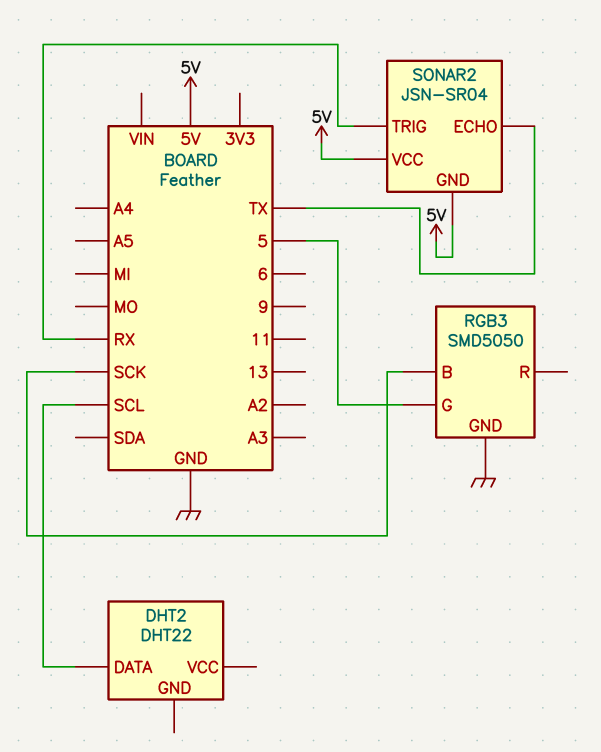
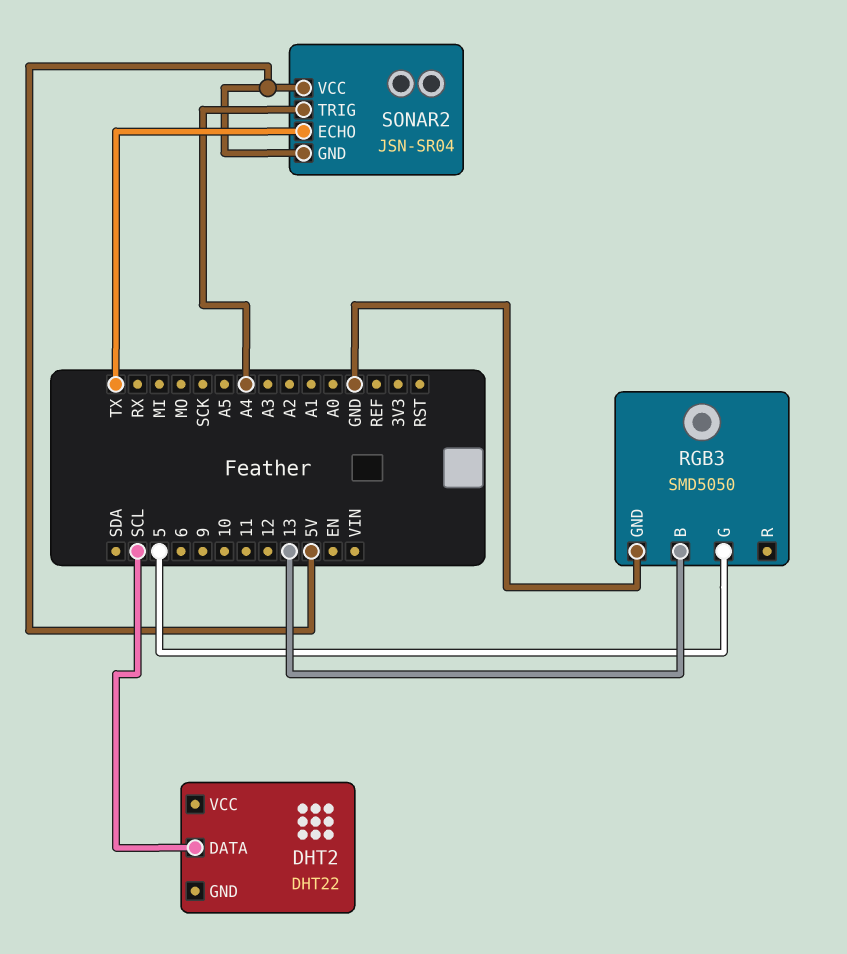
RGB3 pin B: SCK -> 13
SONAR2 pin TRIG: RX -> A4

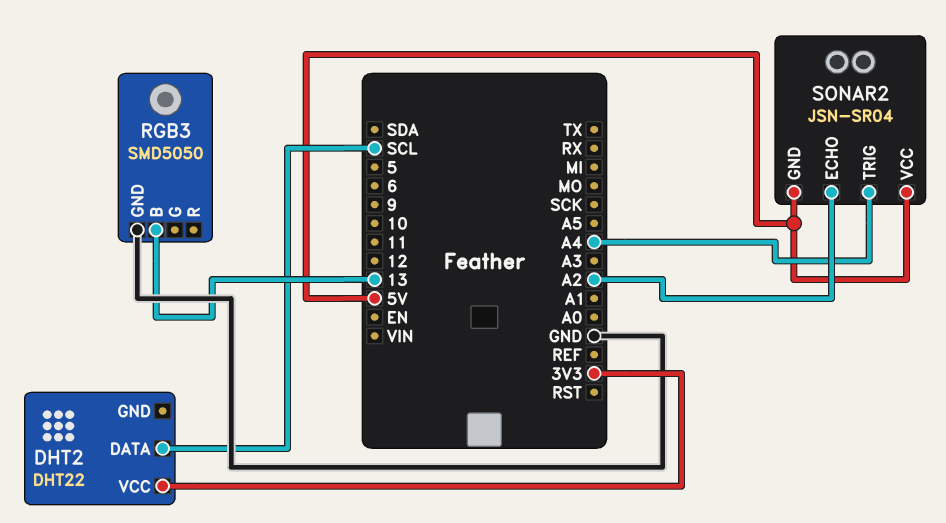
DHT2 pin VCC: none -> 3V3
RGB3 pin G: 5 -> none
SONAR2 pin ECHO: TX -> A2

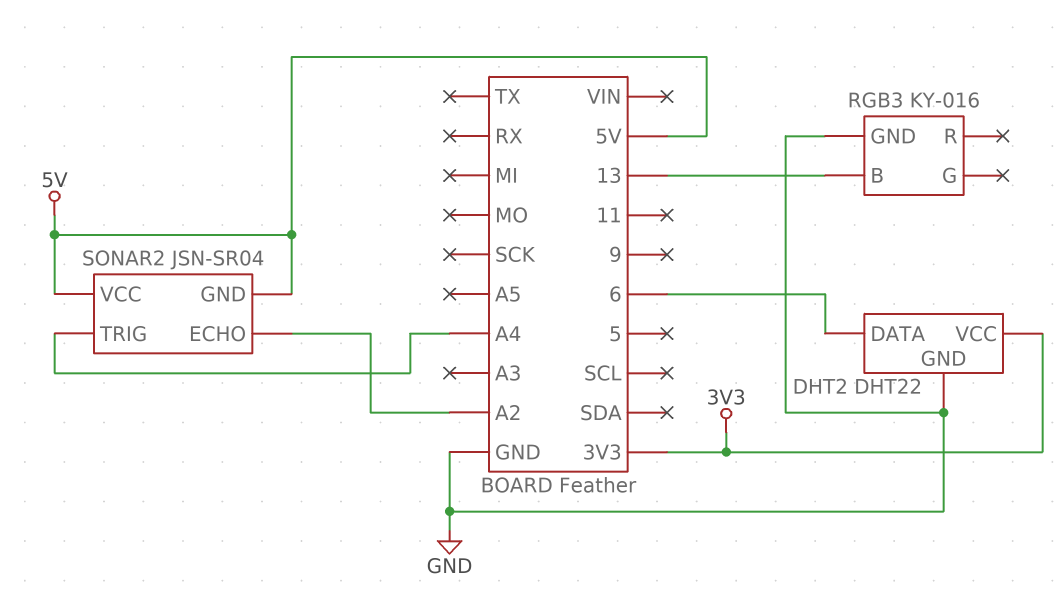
DHT2 pin DATA: SCL -> 6
DHT2 pin GND: none -> GND
RGB3: SMD5050 -> KY-016

